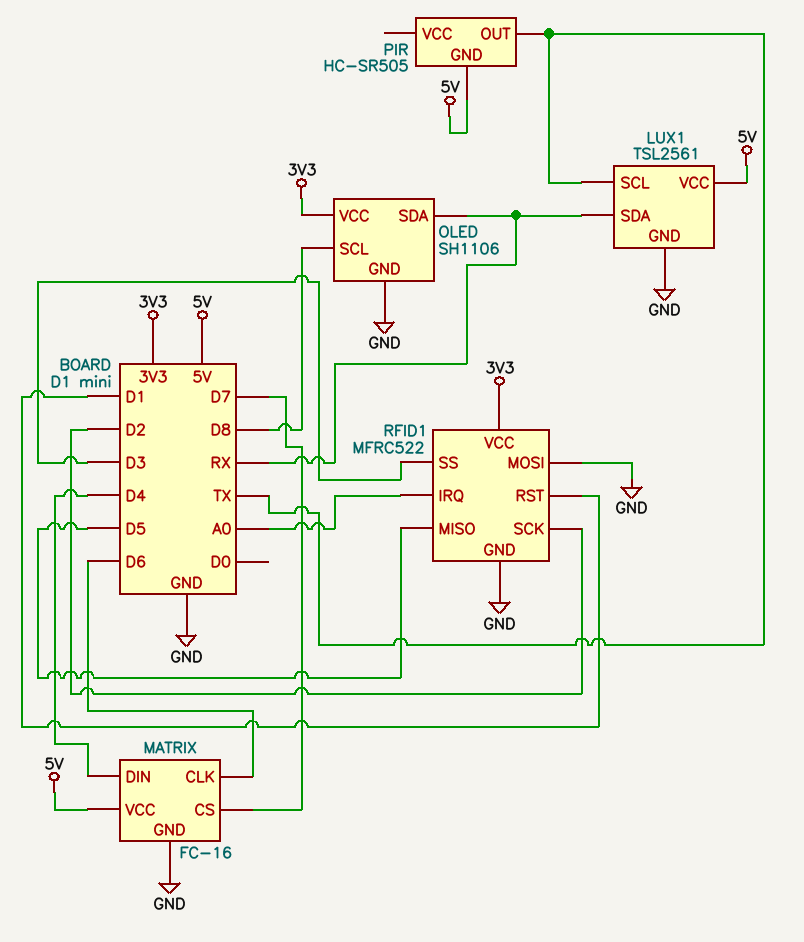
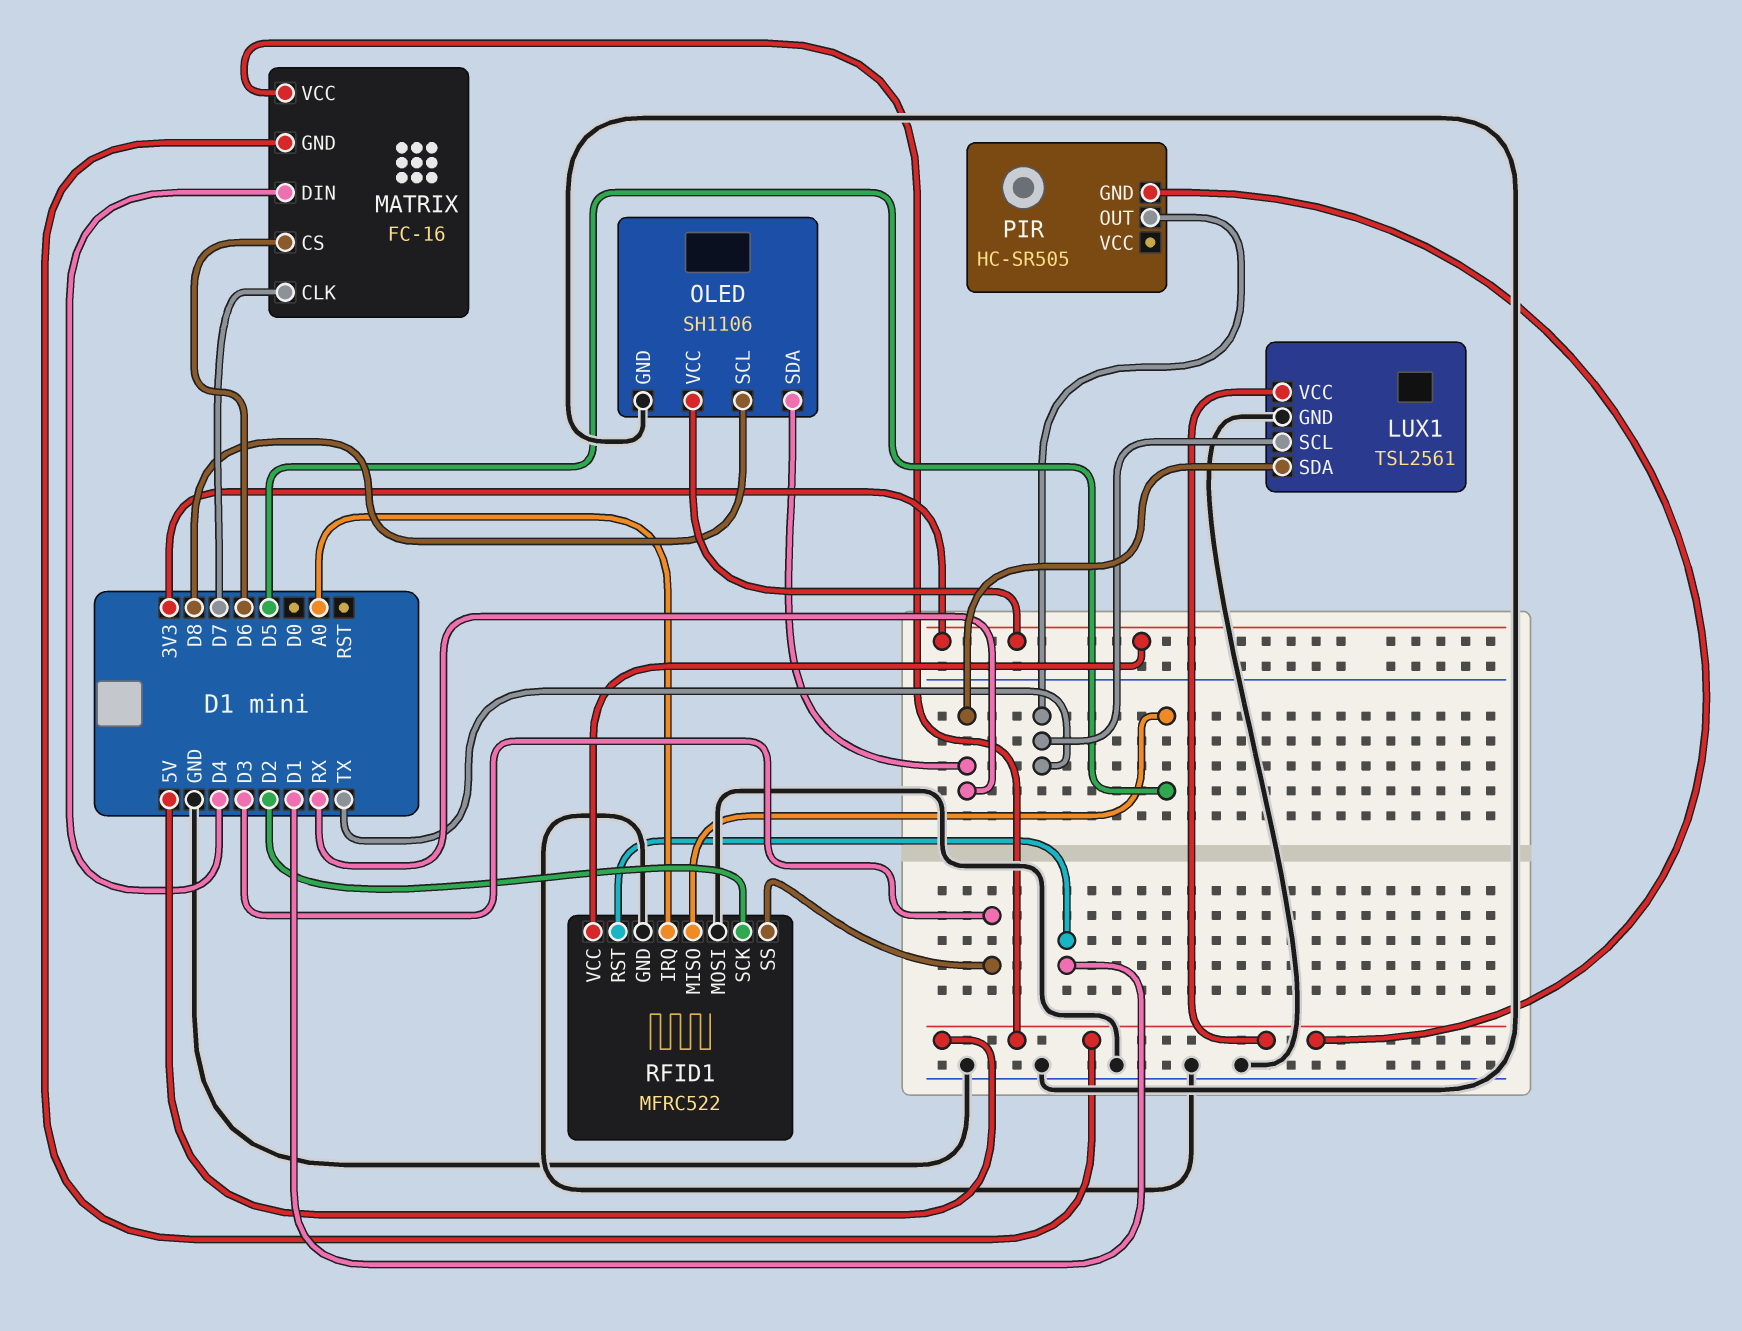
MATRIX pin CLK: D6 -> D7
MATRIX pin CS: D7 -> D6
MATRIX pin GND: GND -> 5V

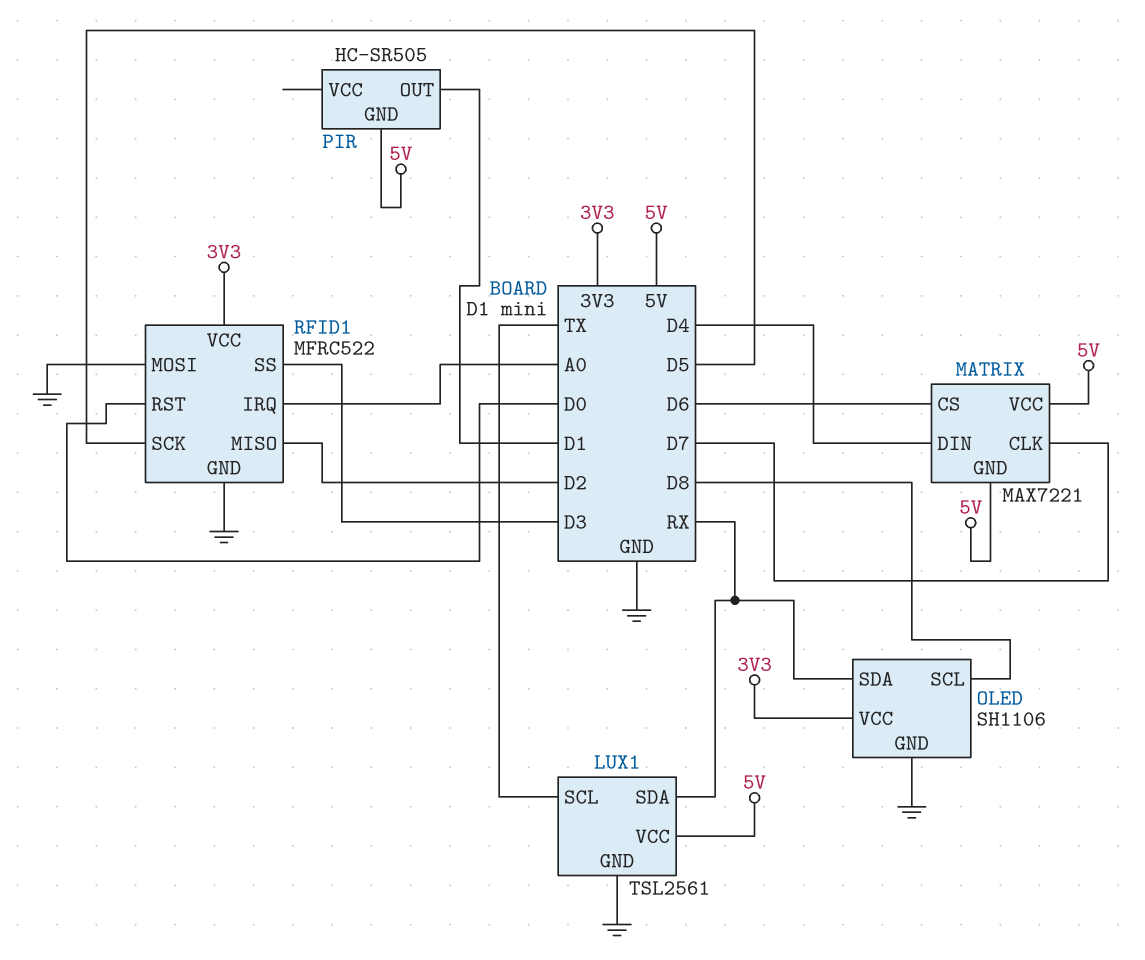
MATRIX: FC-16 -> MAX7221
PIR pin OUT: TX -> D1
RFID1 pin MISO: D5 -> D2
RFID1 pin RST: D1 -> D0
RFID1 pin SCK: D2 -> D5

